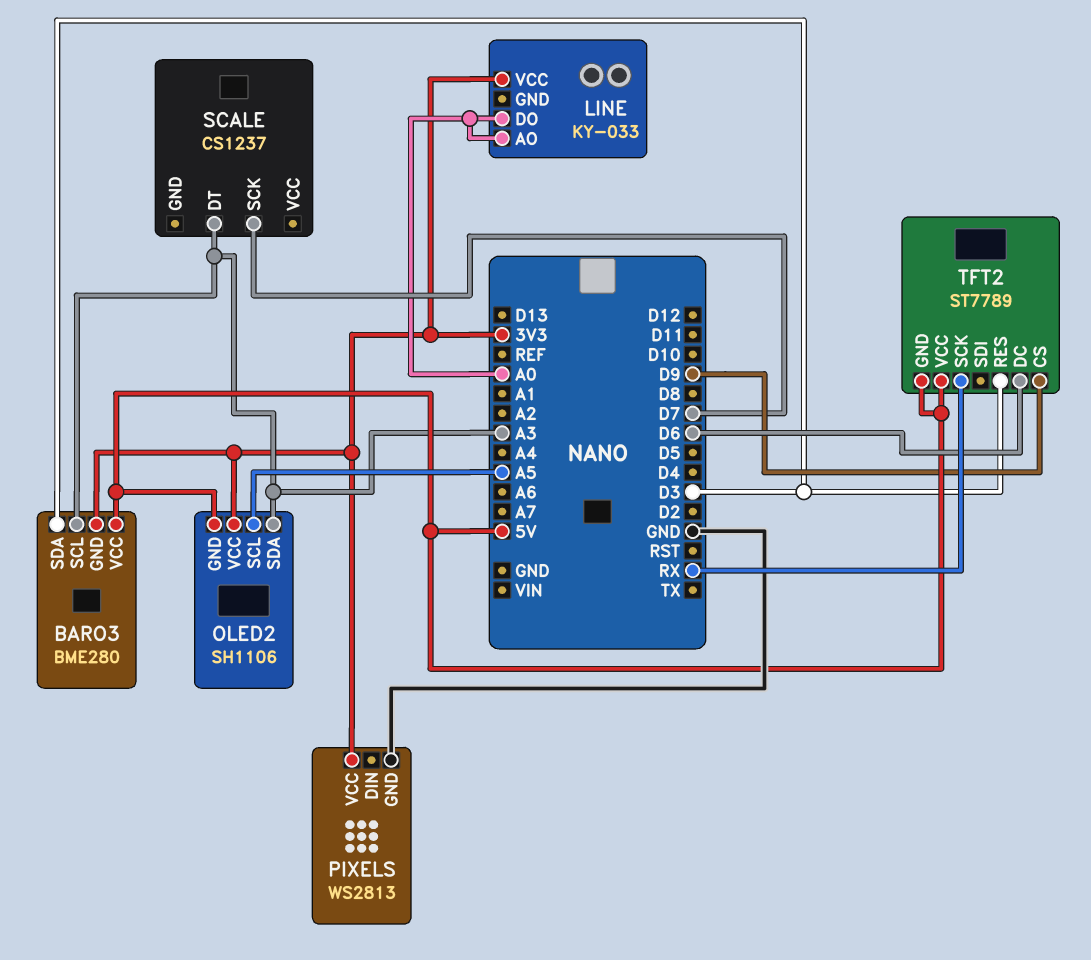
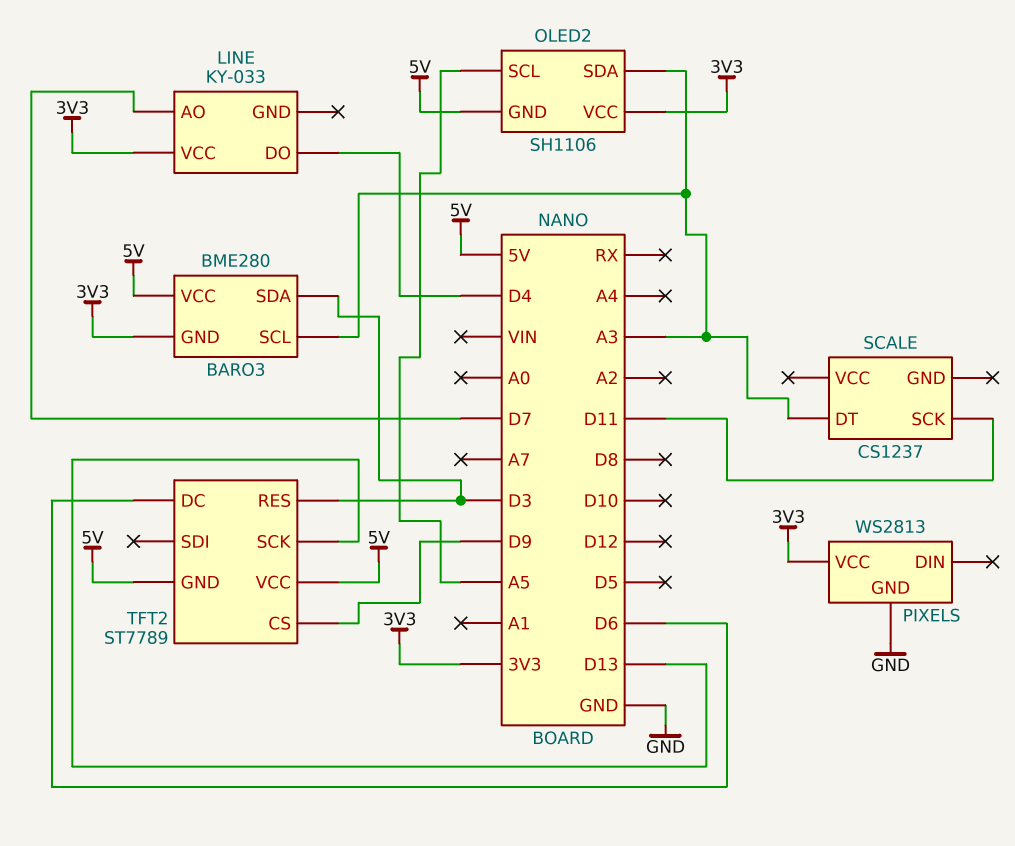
LINE pin AO: A0 -> D7
LINE pin DO: A0 -> D4
SCALE pin SCK: D7 -> D11
TFT2 pin SCK: RX -> D13

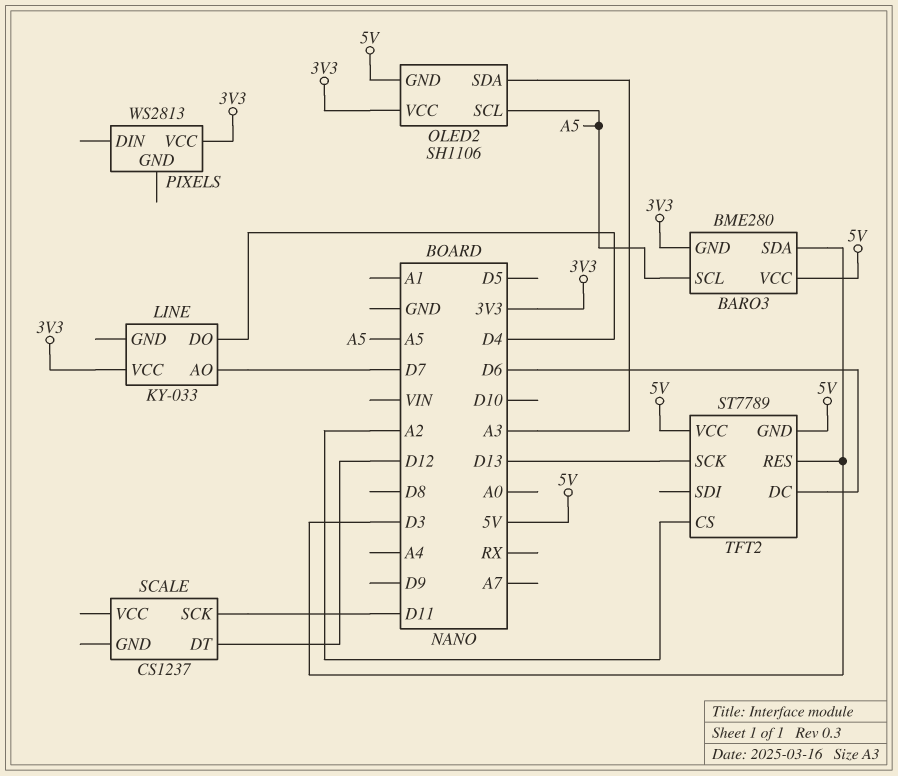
BARO3 pin SCL: A3 -> A5
PIXELS pin GND: GND -> none
SCALE pin DT: A3 -> D12
TFT2 pin CS: D9 -> A2

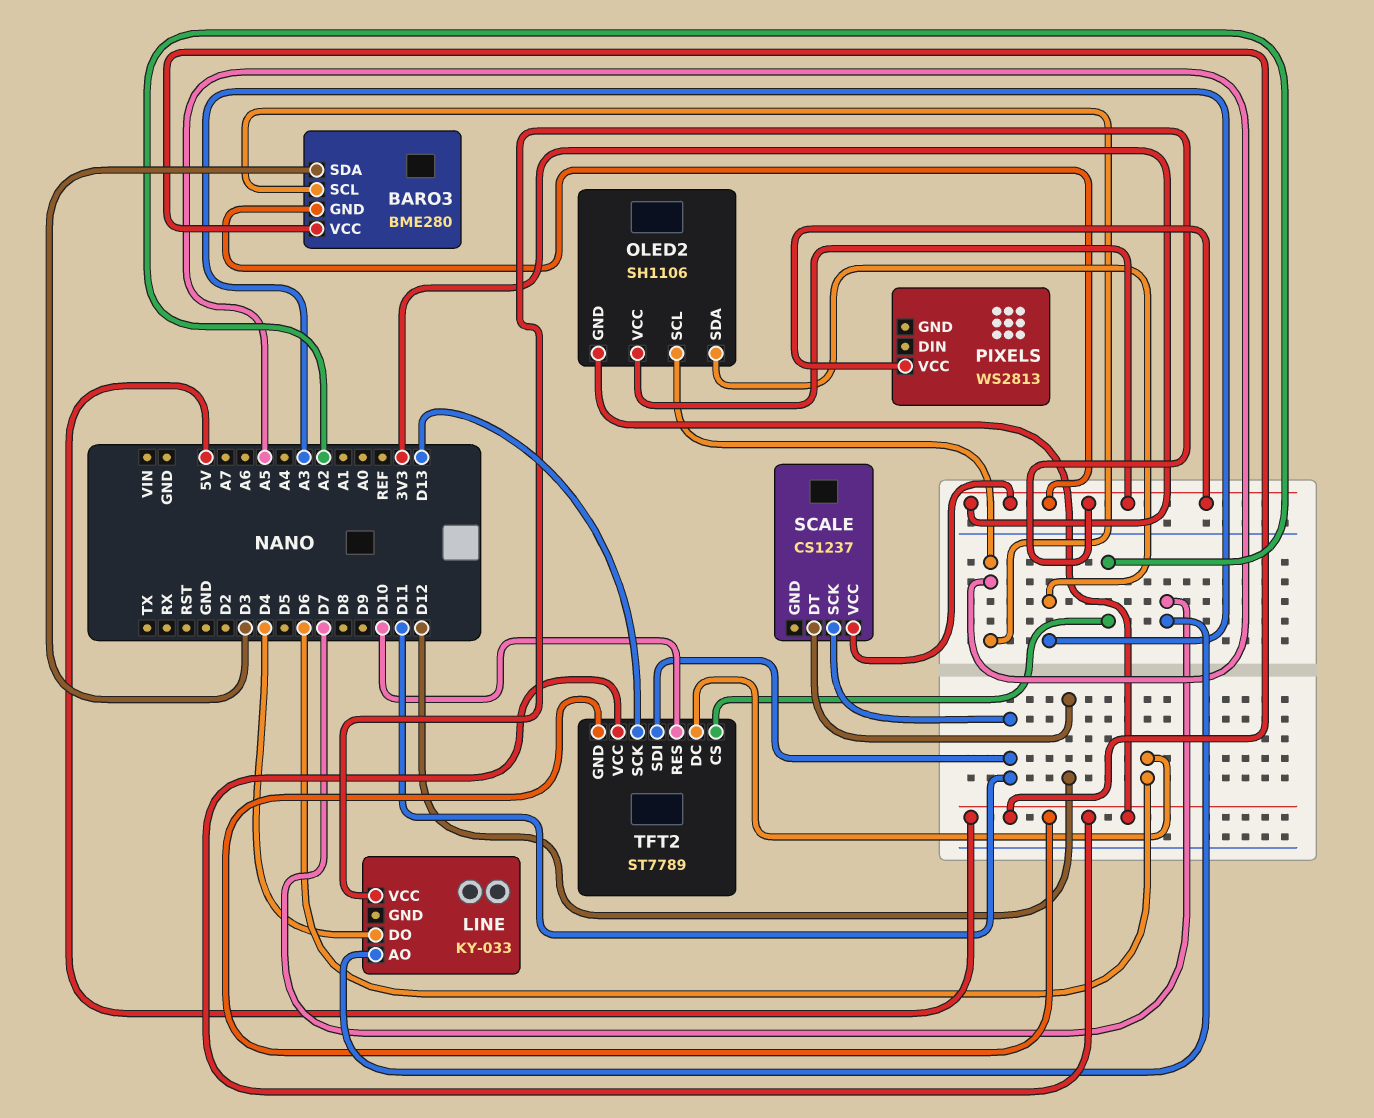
SCALE pin VCC: none -> 3V3
TFT2 pin RES: D3 -> D10
TFT2 pin SDI: none -> D11

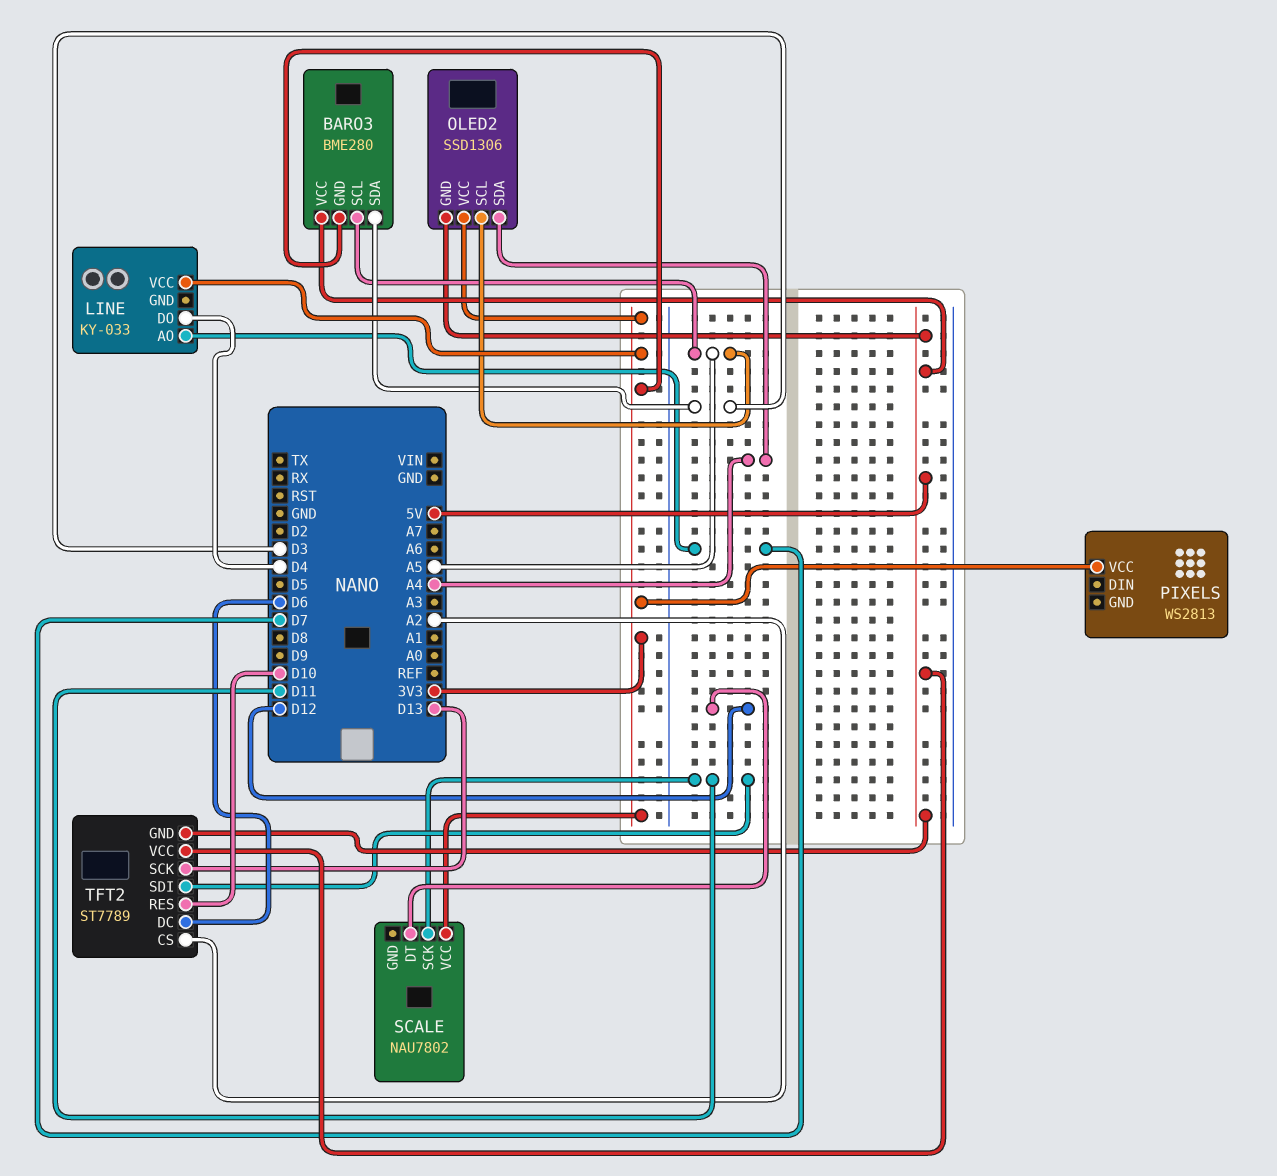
OLED2: SH1106 -> SSD1306
OLED2 pin SDA: A3 -> A4
SCALE: CS1237 -> NAU7802

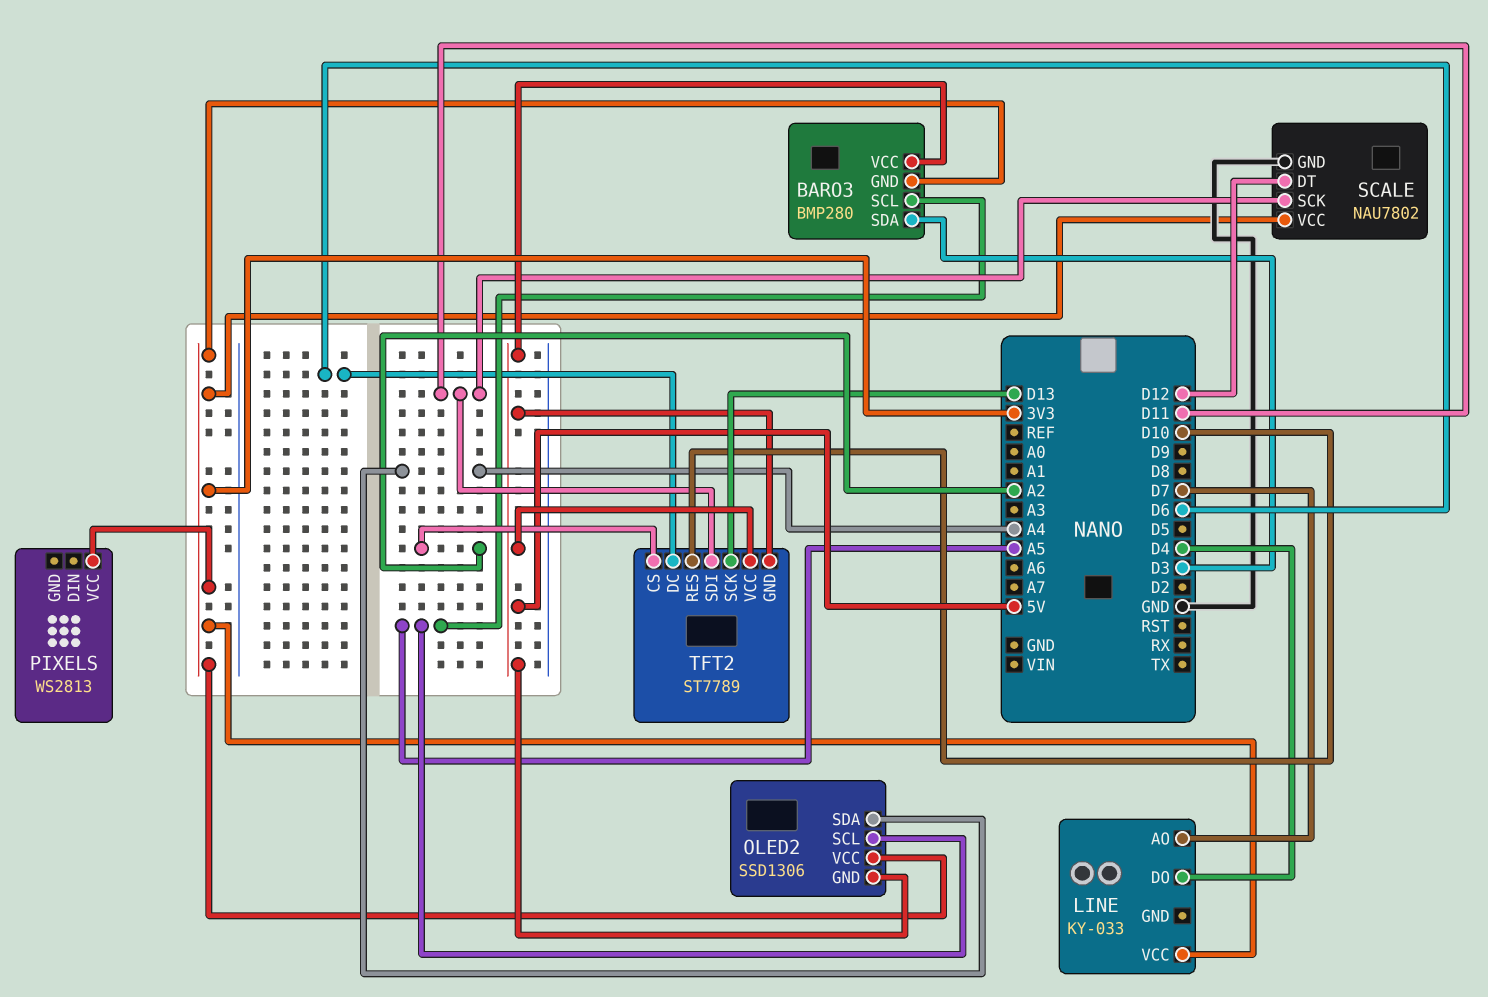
BARO3: BME280 -> BMP280
SCALE pin GND: none -> GND

